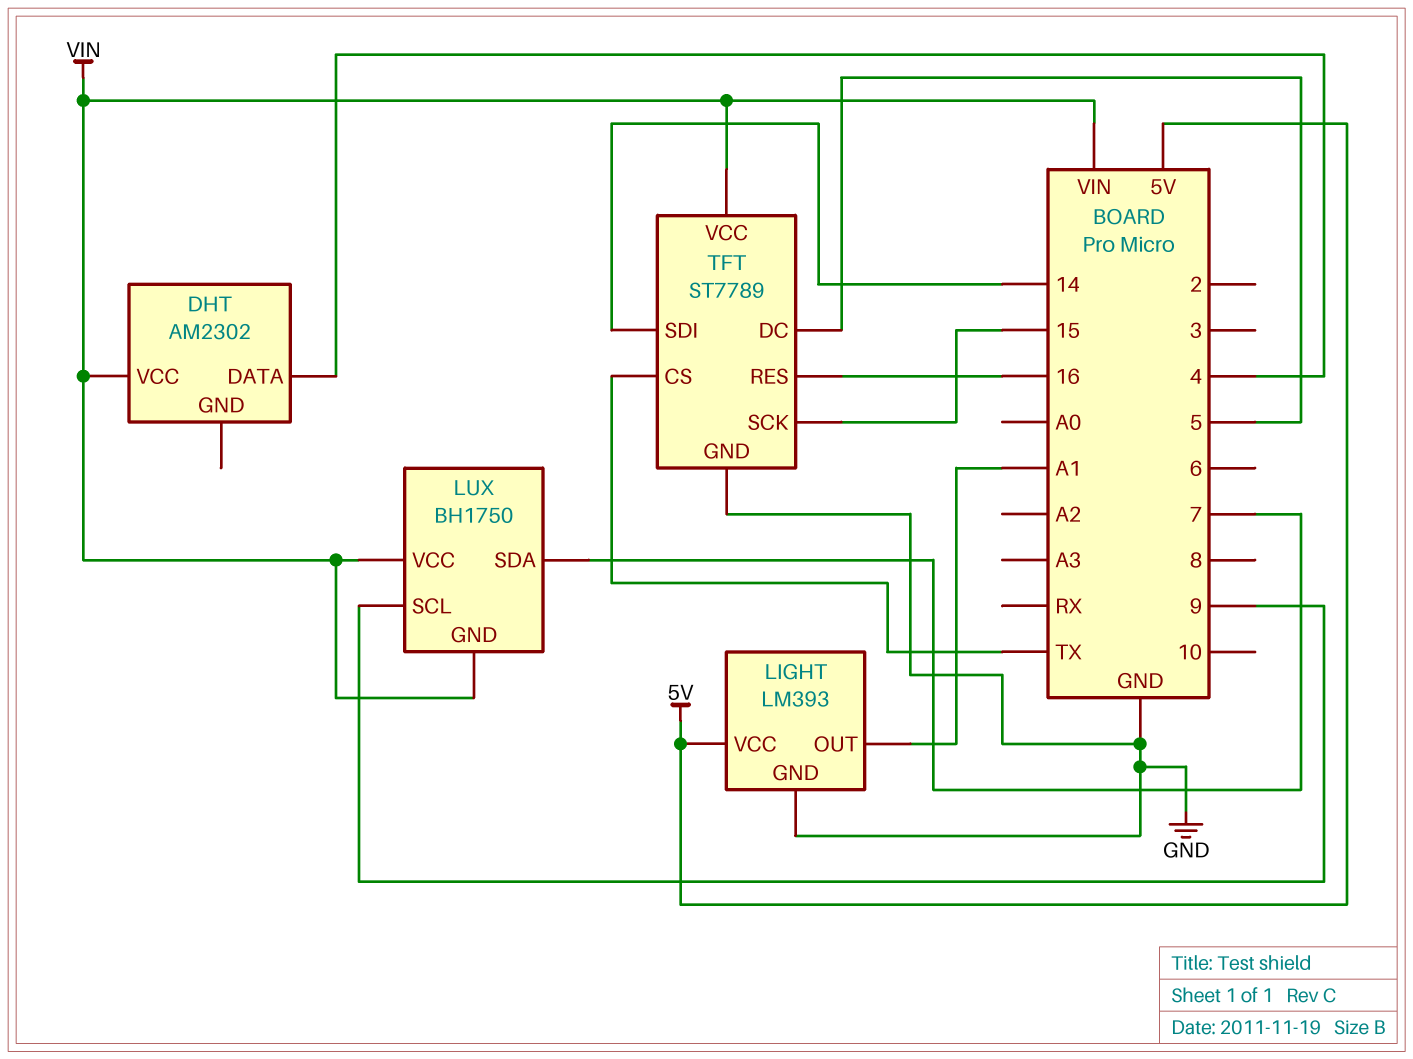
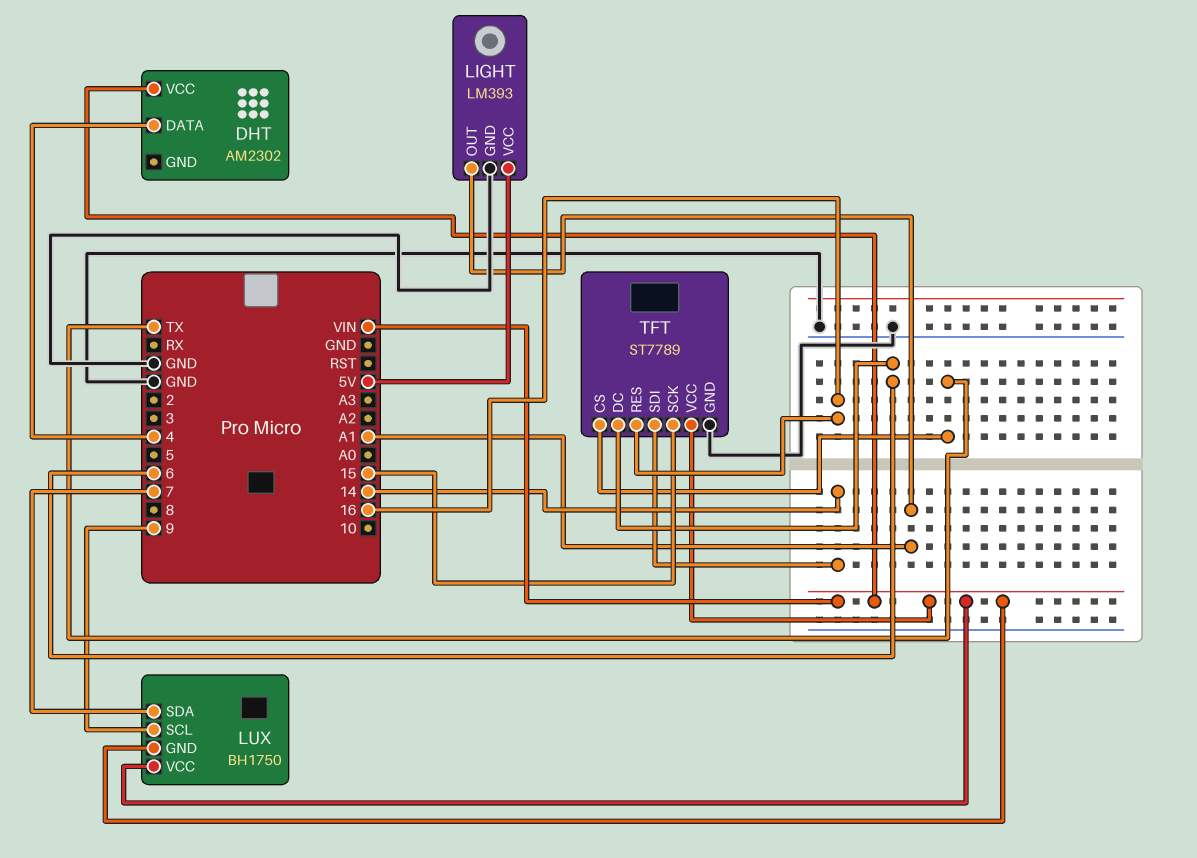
TFT pin DC: 5 -> 6

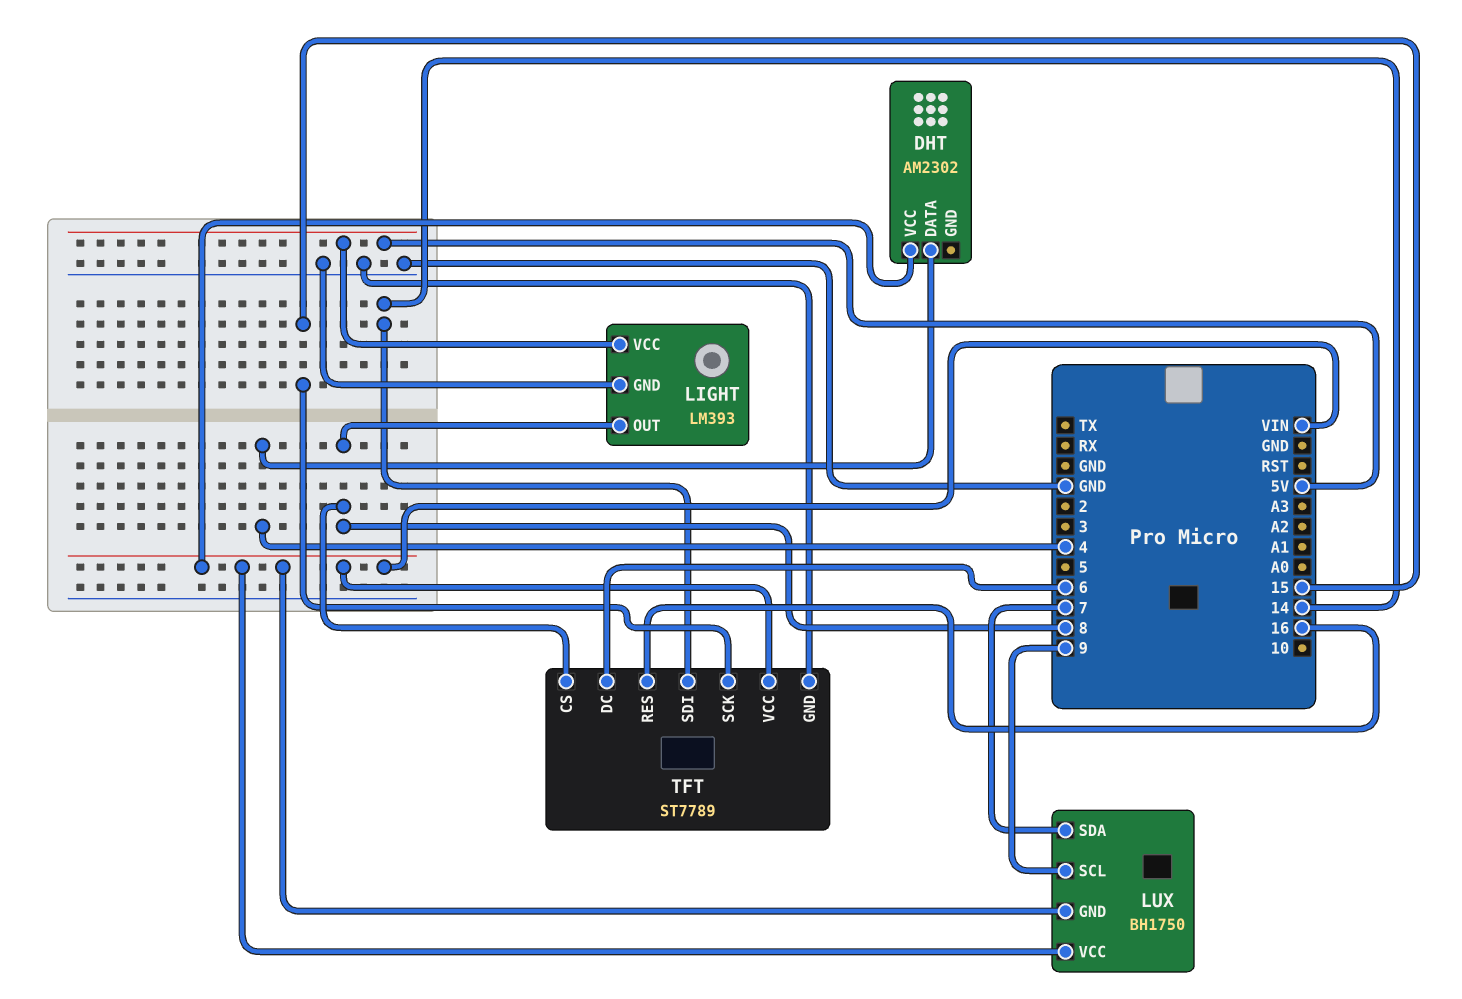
LIGHT pin OUT: A1 -> 8
TFT pin CS: TX -> 8

